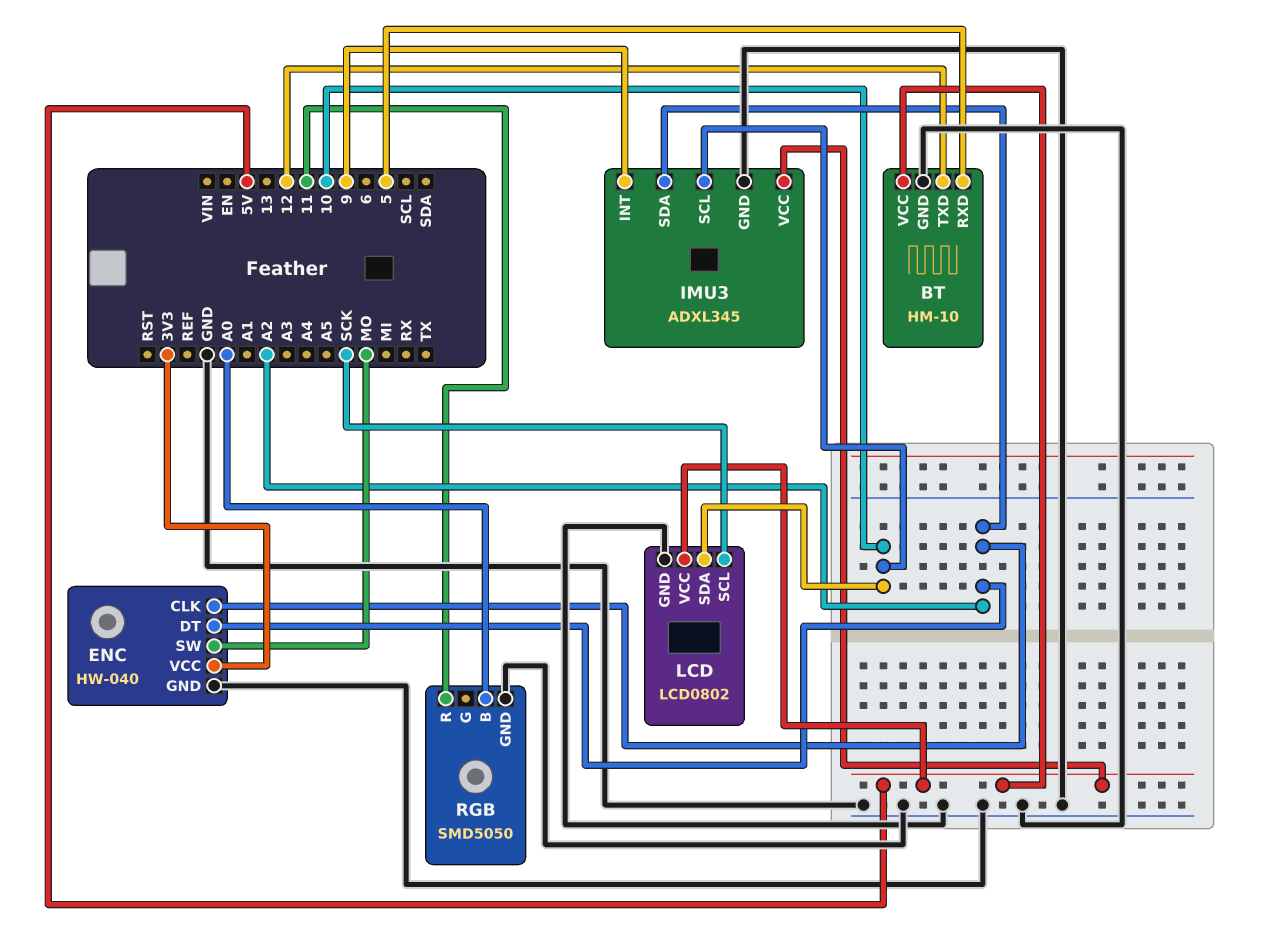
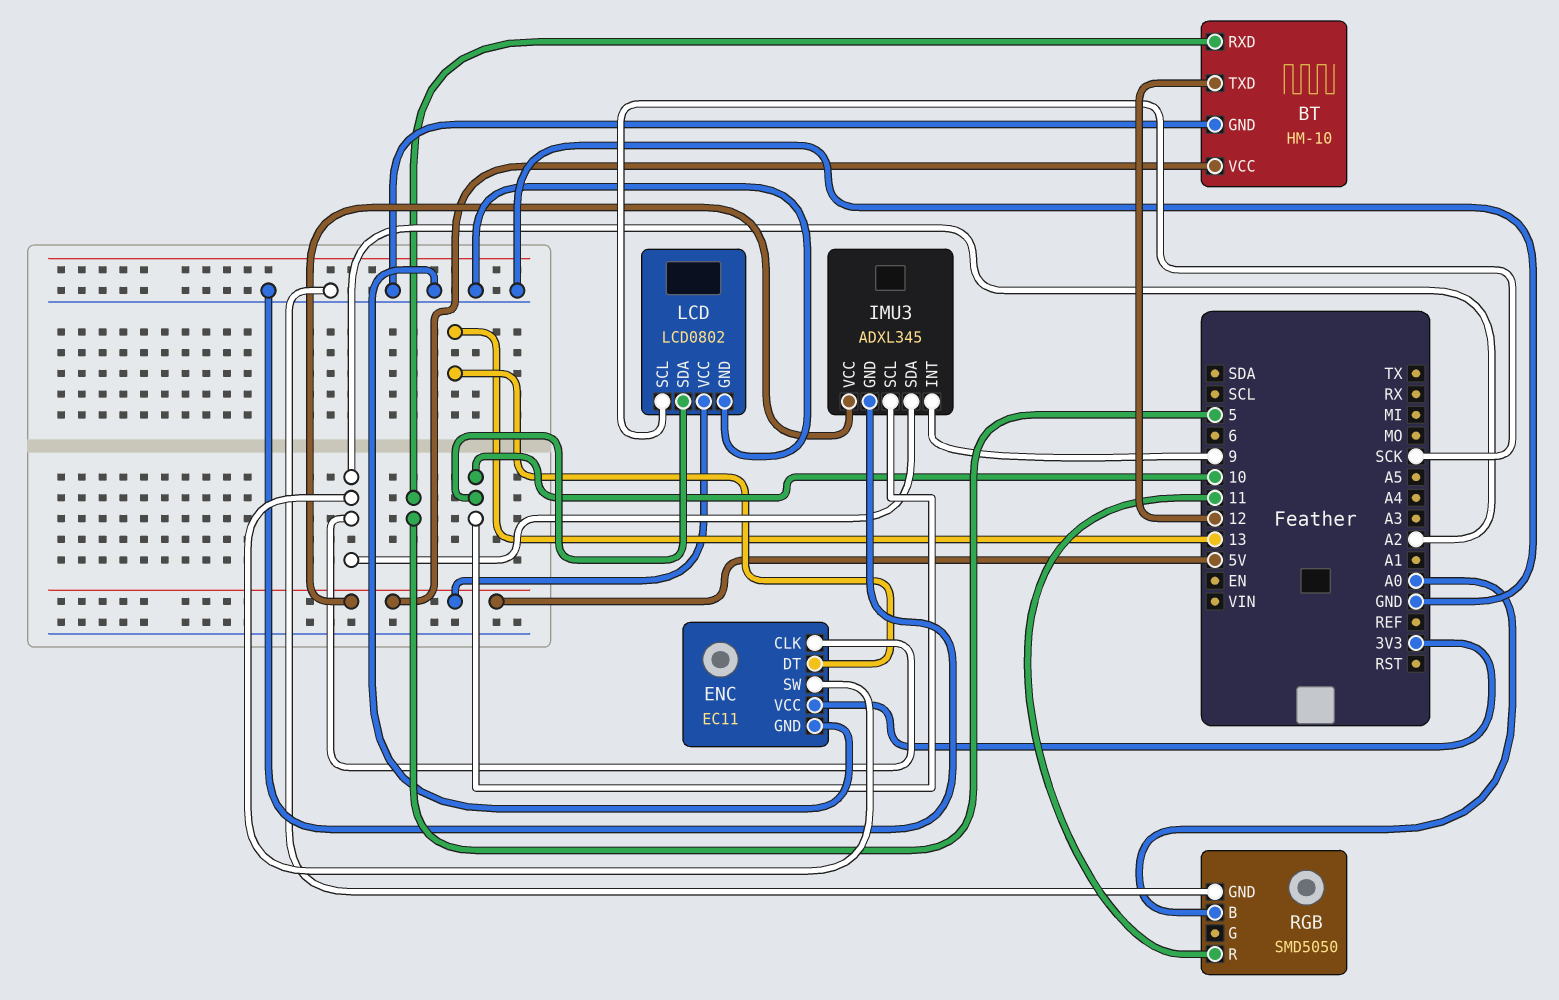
ENC: HW-040 -> EC11
ENC pin DT: A2 -> 13
ENC pin SW: MO -> A2

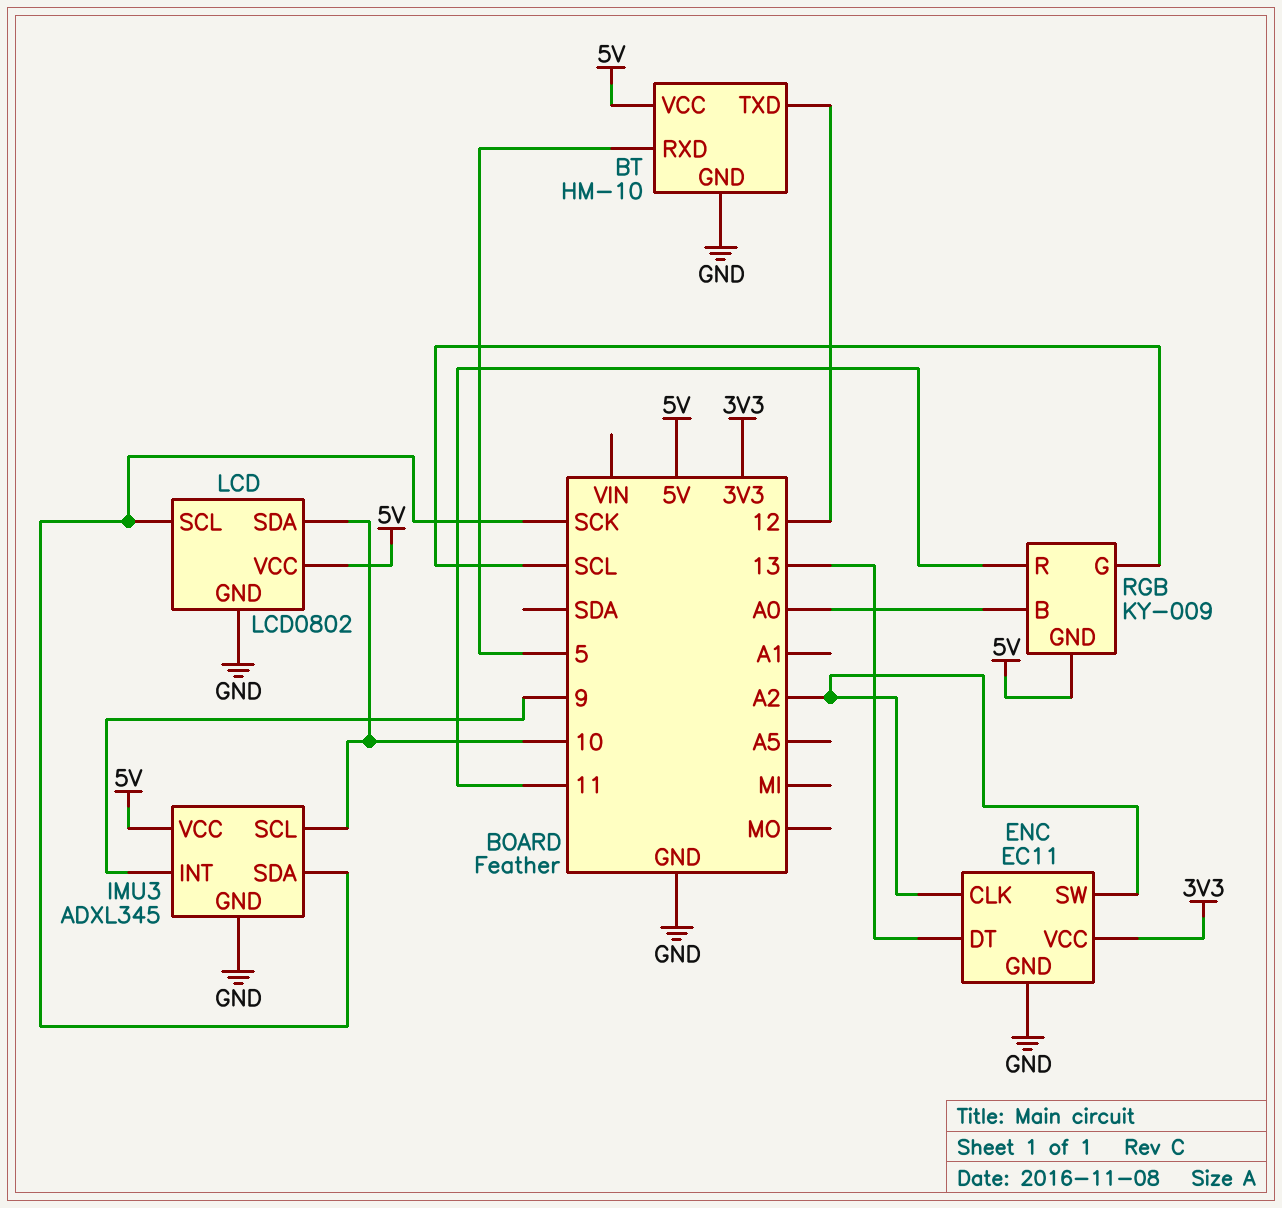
IMU3 pin SDA: A2 -> SCK
RGB: SMD5050 -> KY-009
RGB pin G: none -> SCL
RGB pin GND: GND -> 5V

